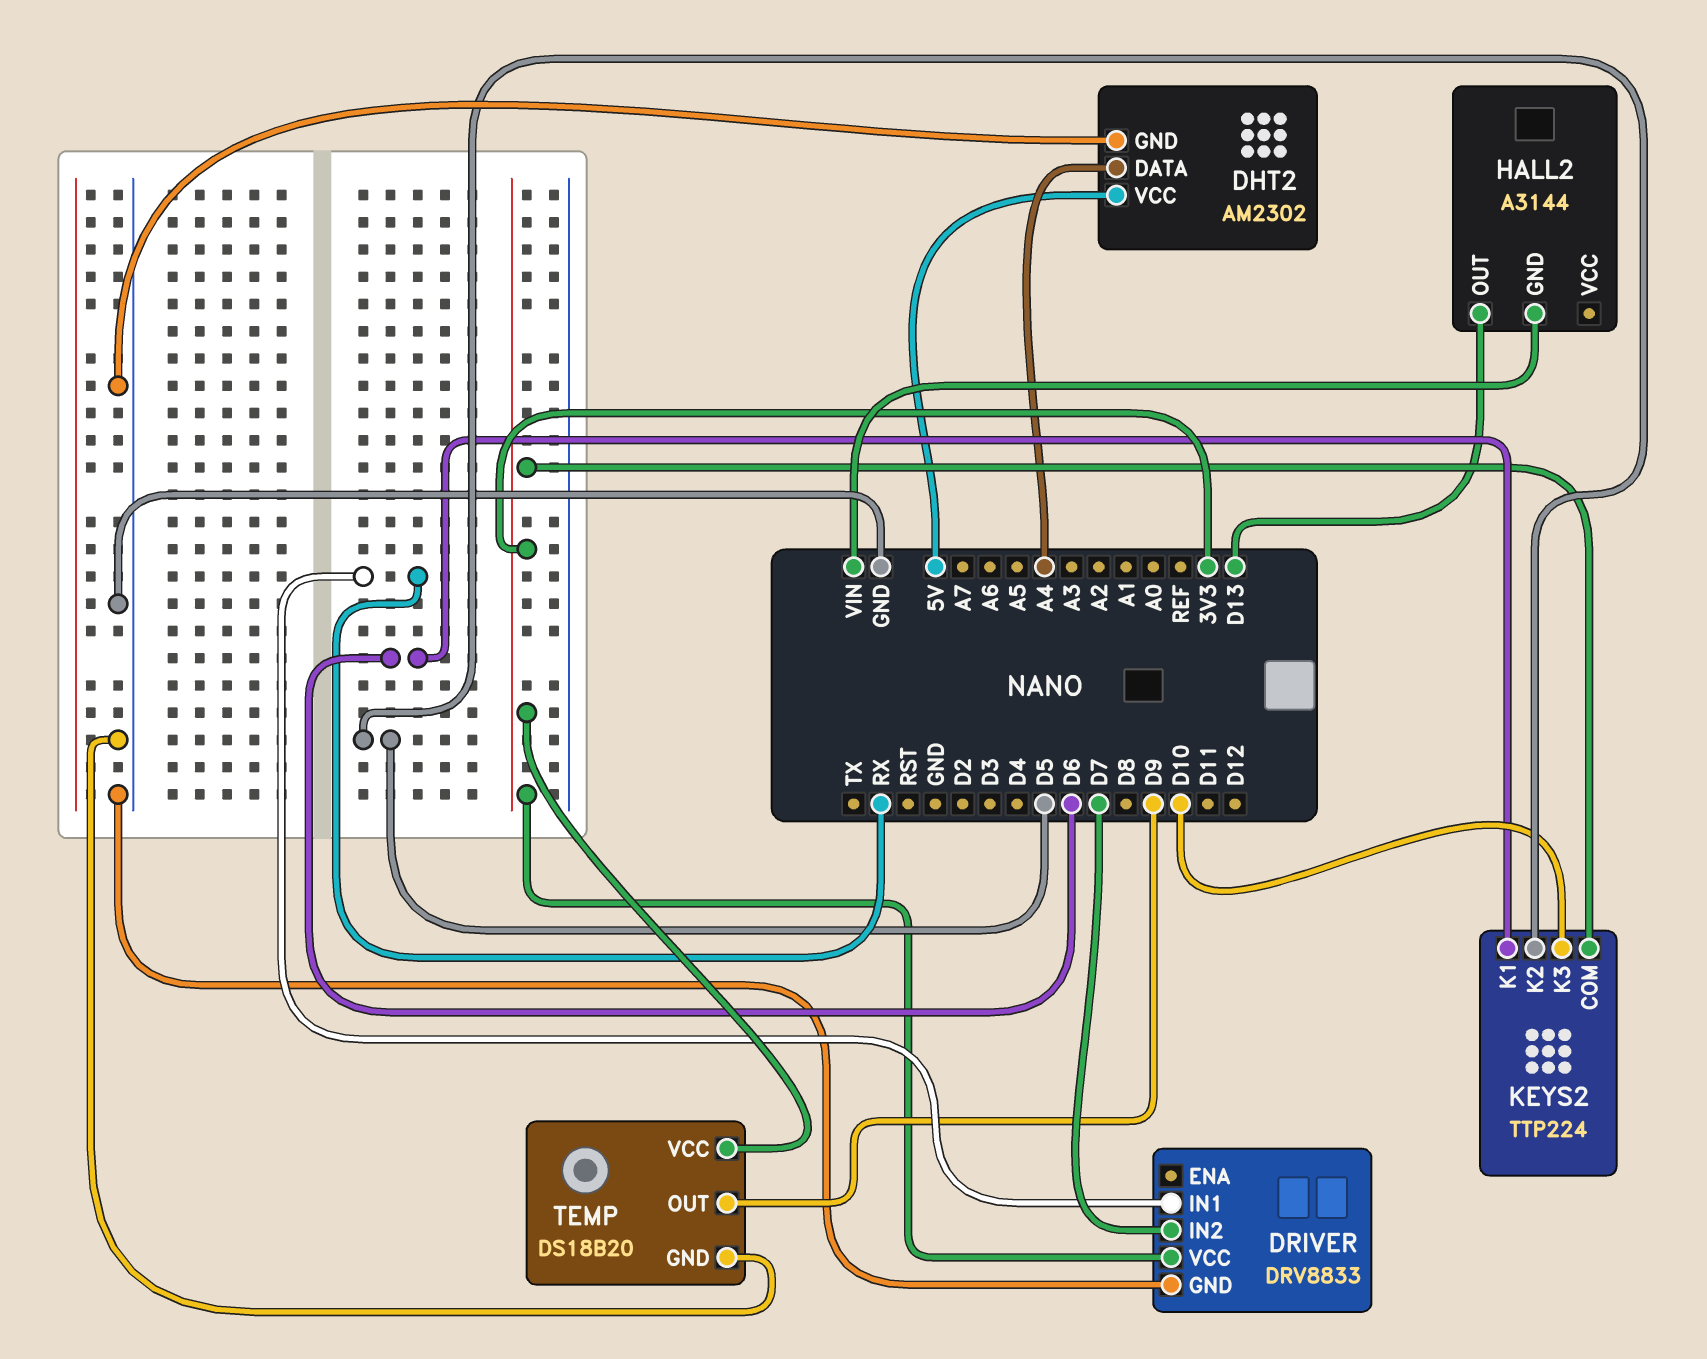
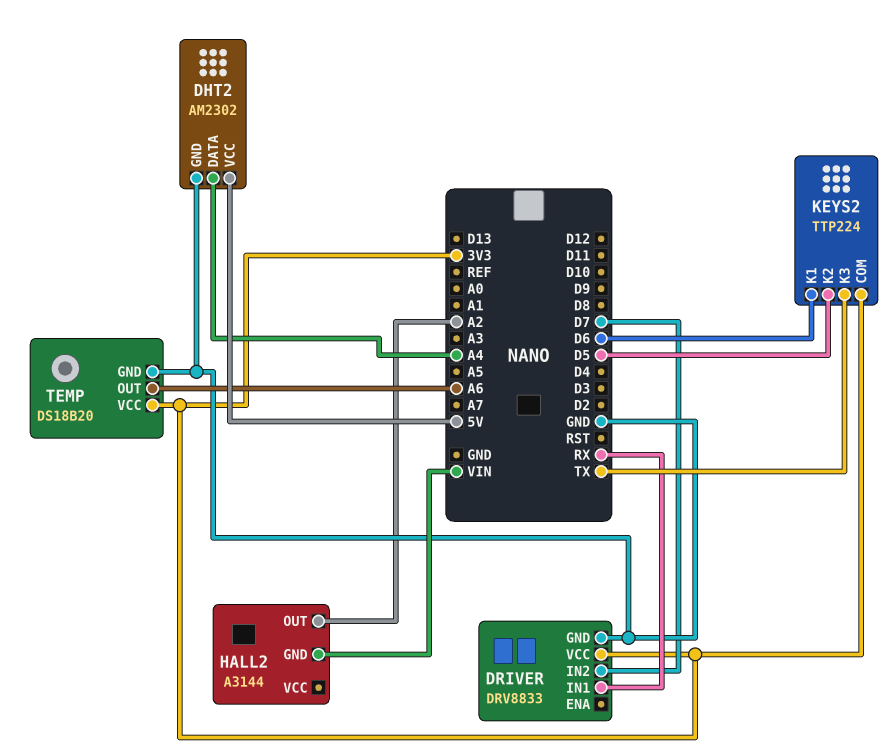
HALL2 pin OUT: D13 -> A2
KEYS2 pin K3: D10 -> TX
TEMP pin OUT: D9 -> A6

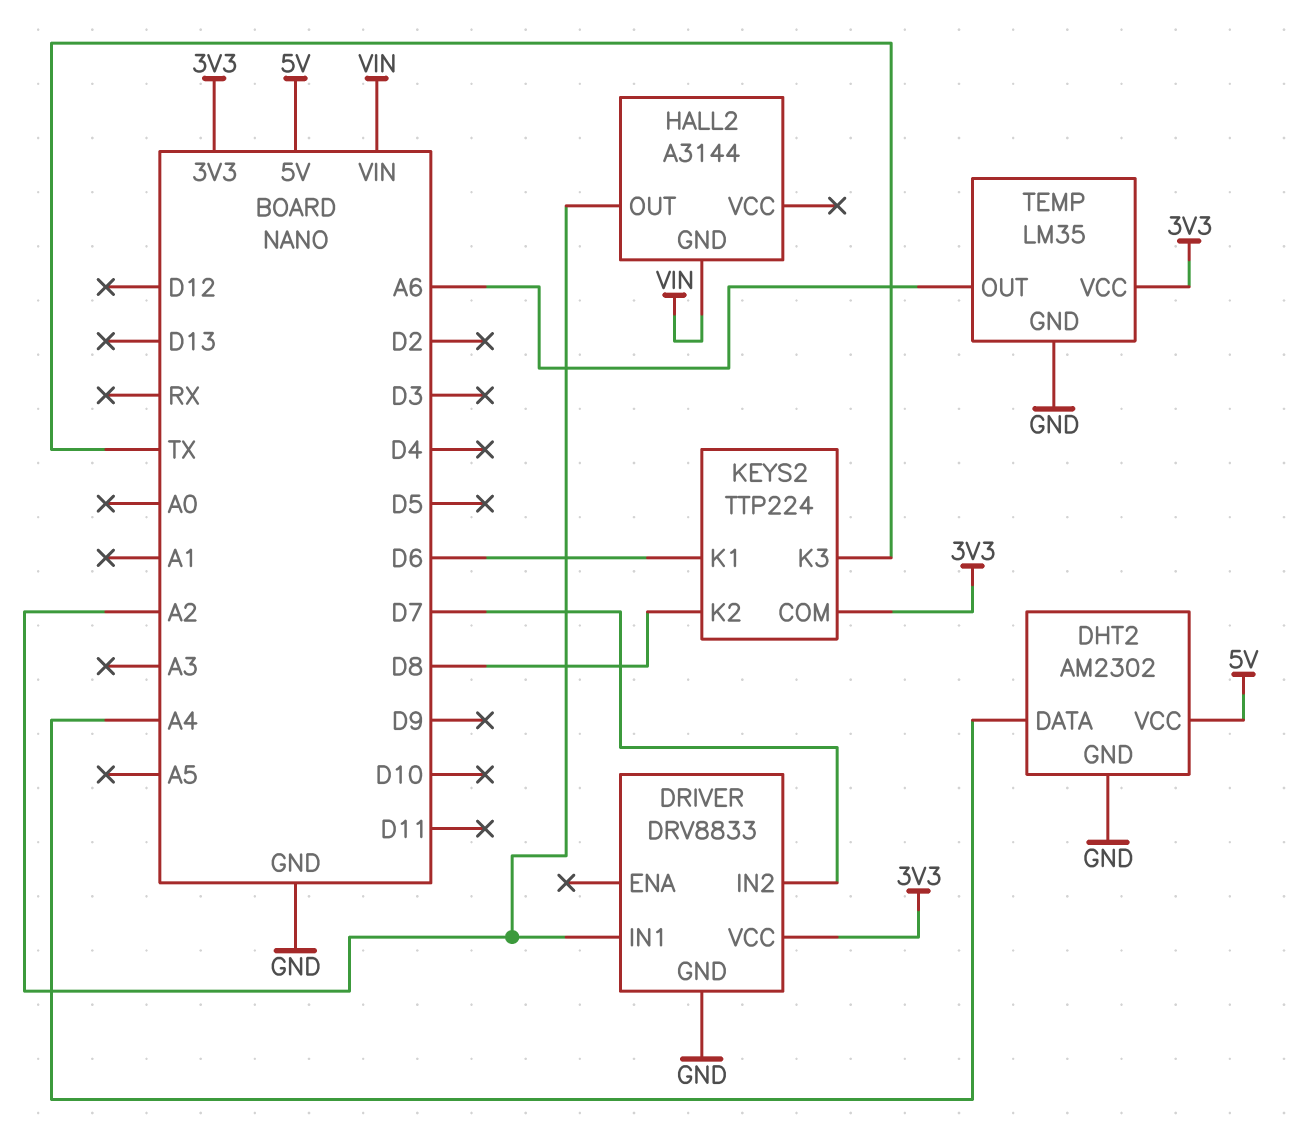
DRIVER pin IN1: RX -> A2
KEYS2 pin K2: D5 -> D8
TEMP: DS18B20 -> LM35

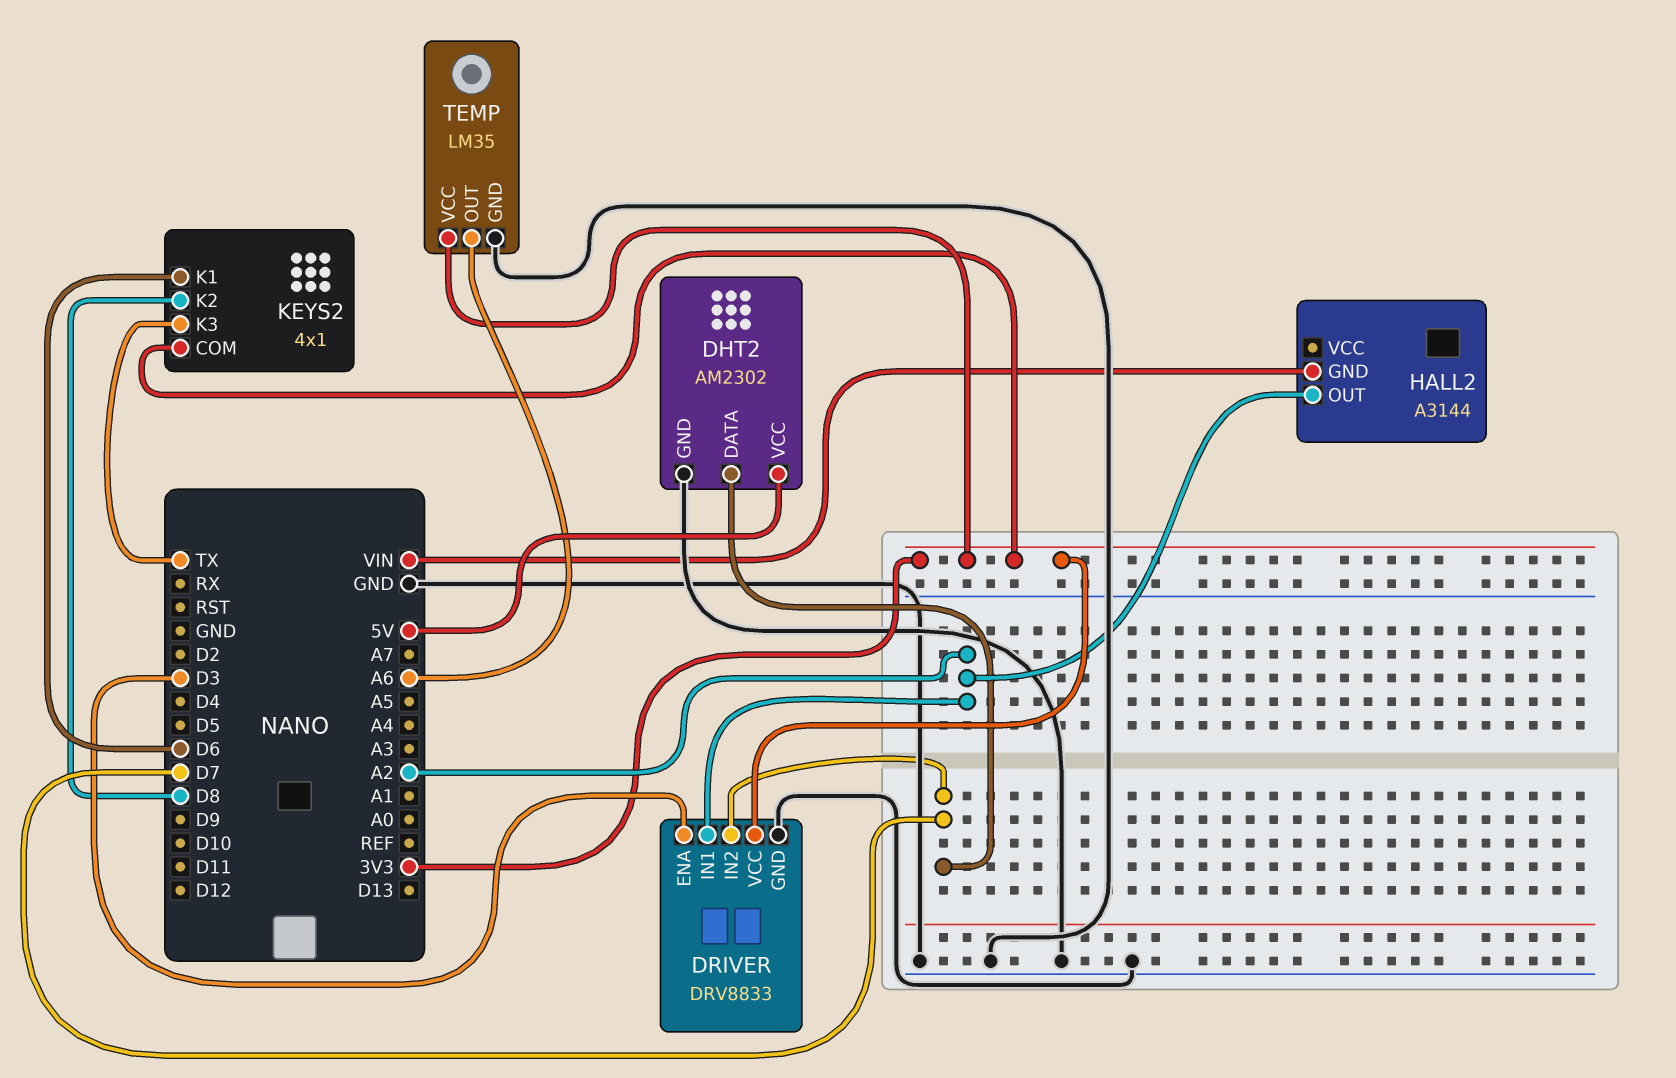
DHT2 pin DATA: A4 -> D7
DRIVER pin ENA: none -> D3
KEYS2: TTP224 -> 4x1

